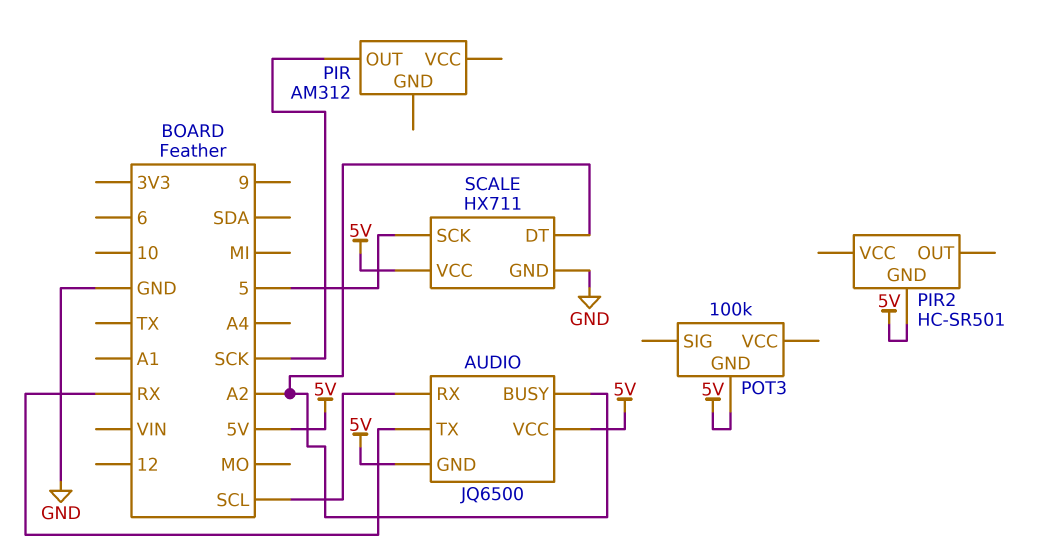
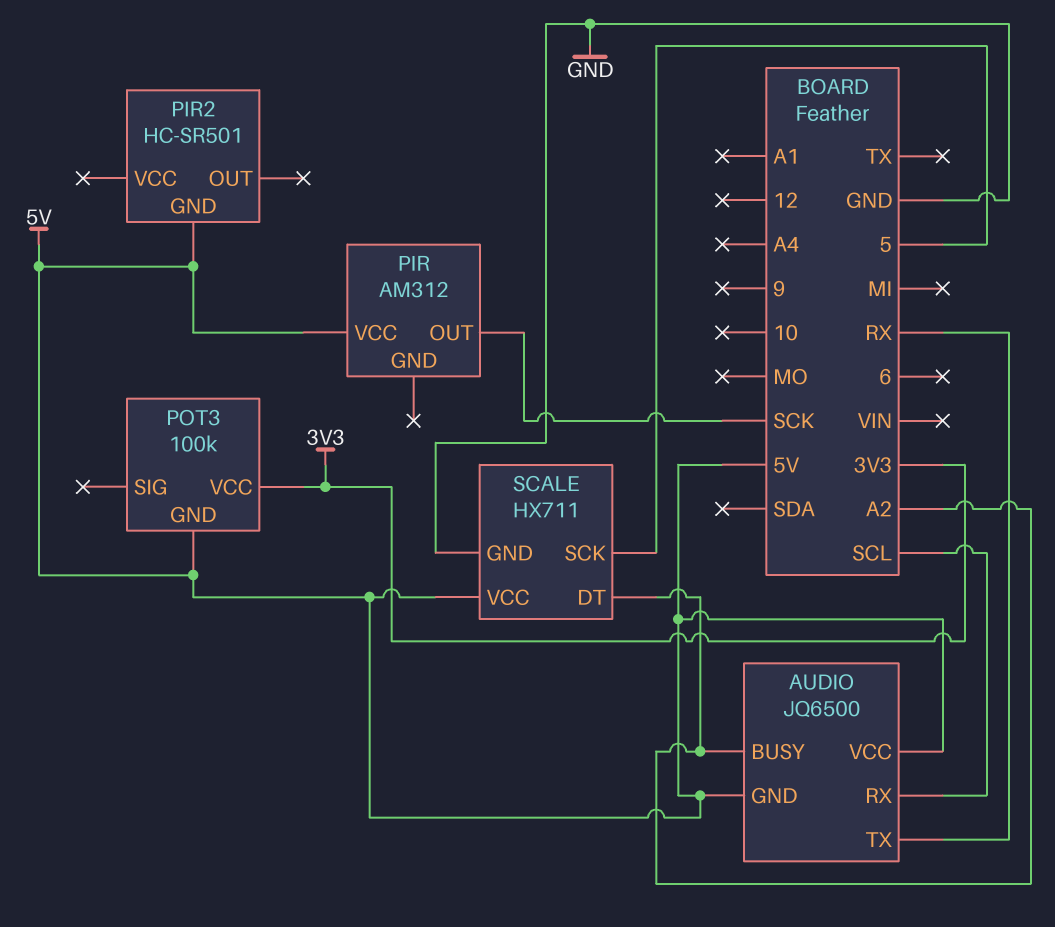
PIR pin VCC: none -> 5V
POT3 pin VCC: none -> 3V3

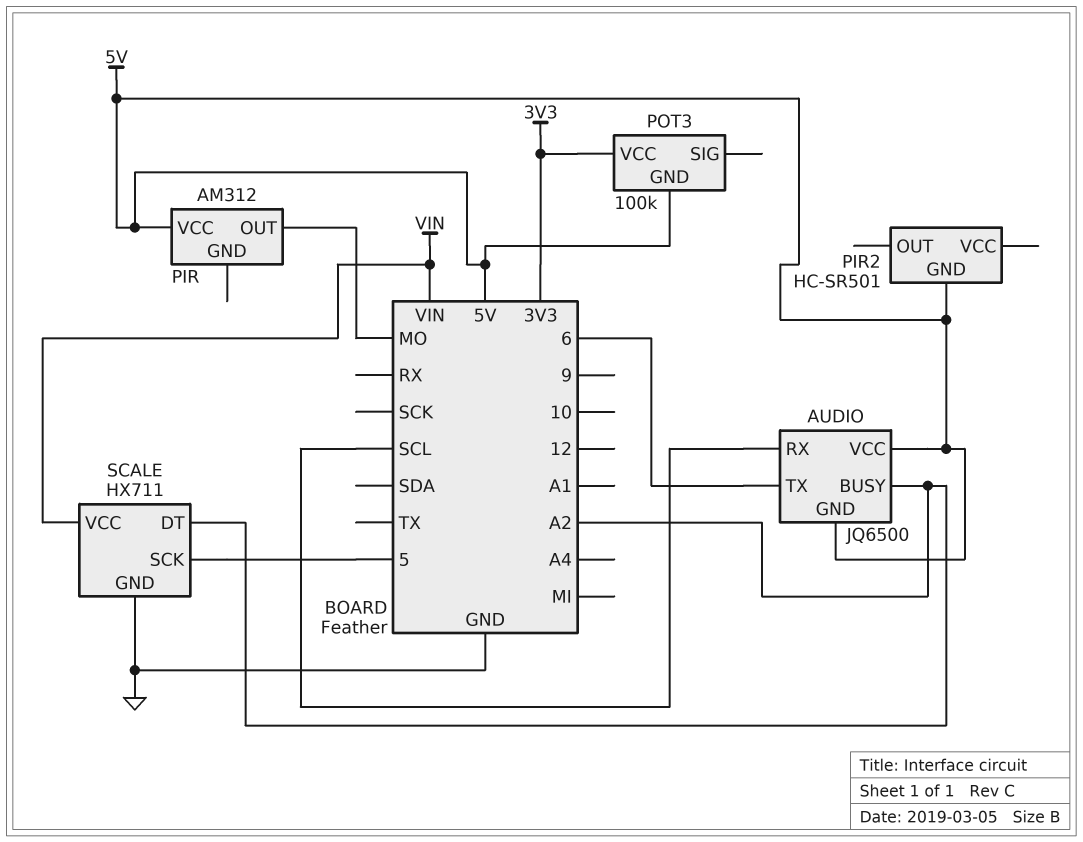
AUDIO pin TX: RX -> 6
PIR pin OUT: SCK -> MO
SCALE pin VCC: 5V -> VIN

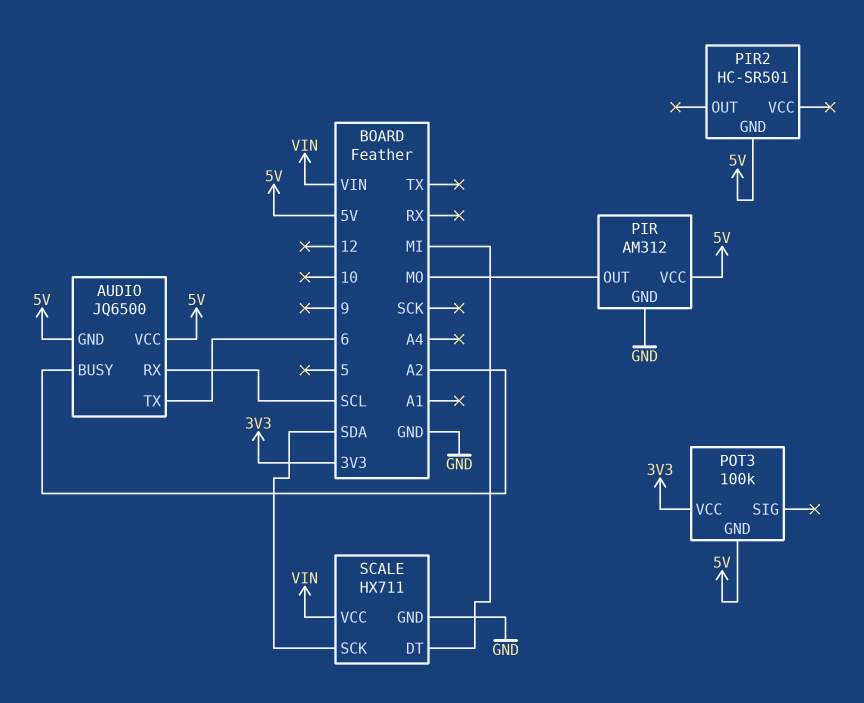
PIR pin GND: none -> GND
SCALE pin DT: A2 -> MI
SCALE pin SCK: 5 -> SDA

